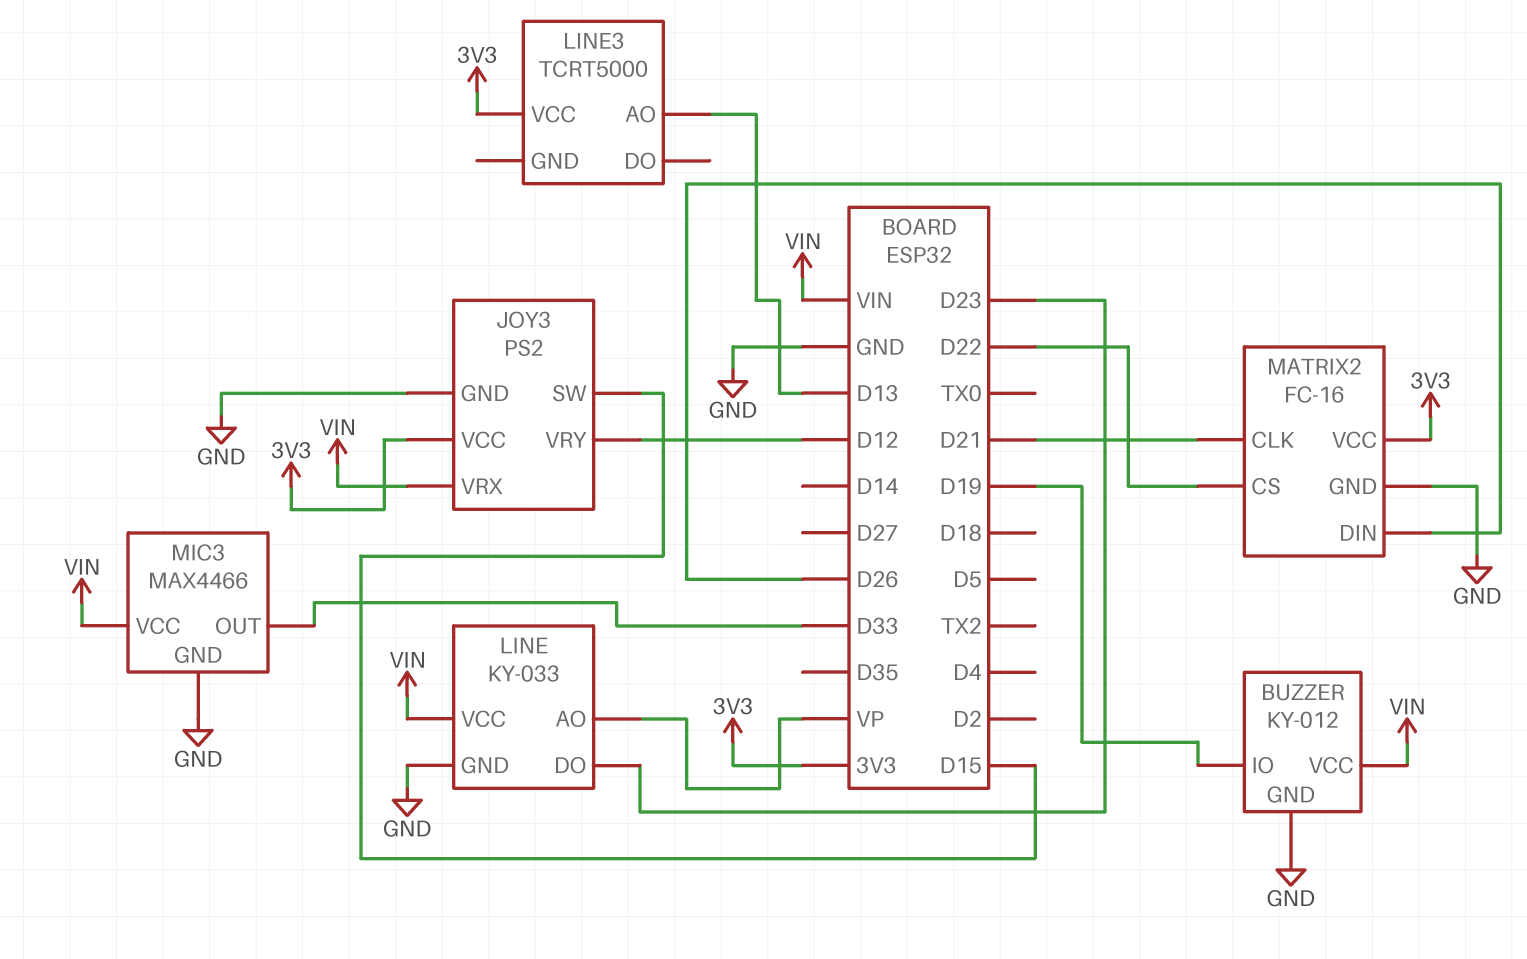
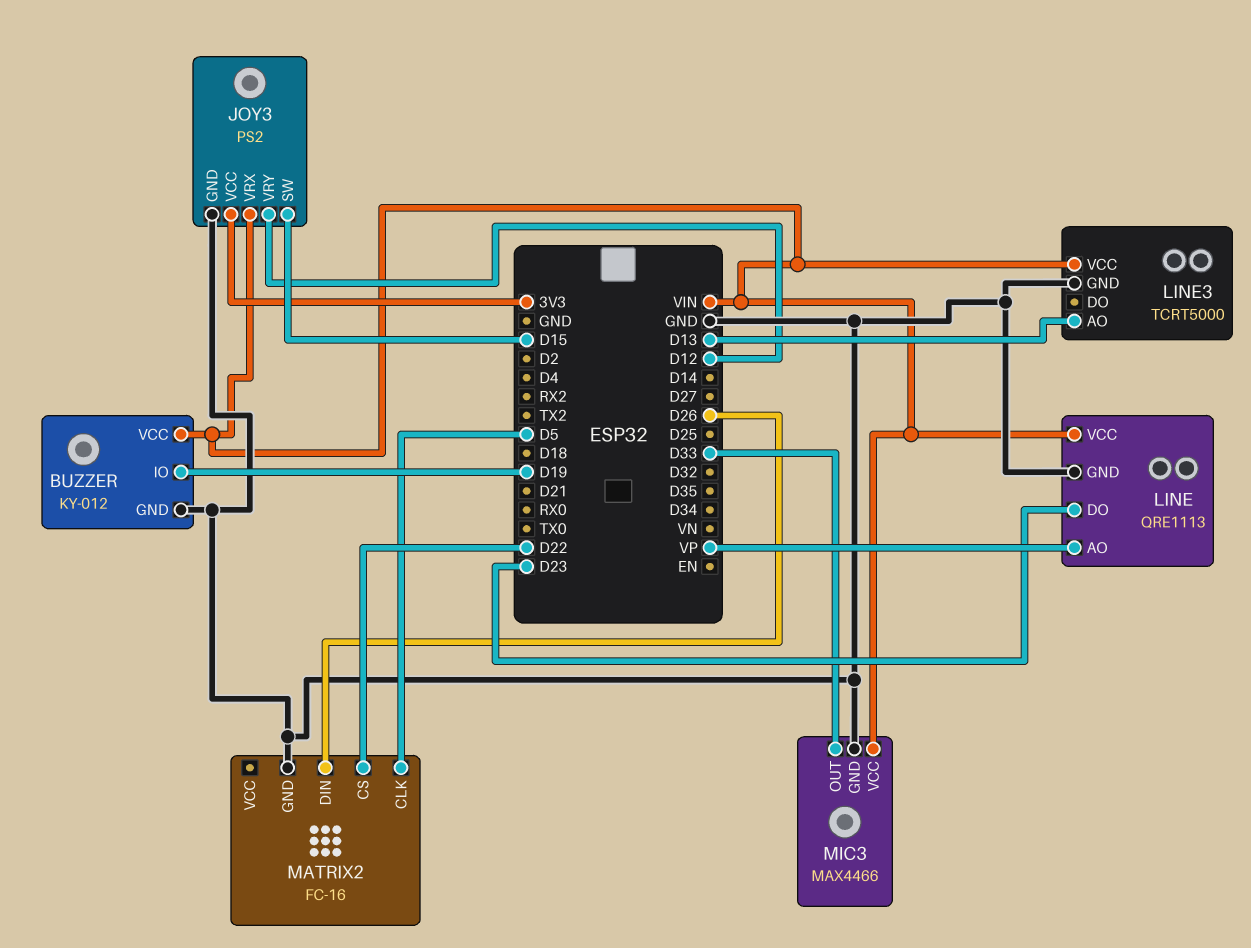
LINE: KY-033 -> QRE1113
LINE3 pin GND: none -> GND
LINE3 pin VCC: 3V3 -> VIN
MATRIX2 pin CLK: D21 -> D5
MATRIX2 pin VCC: 3V3 -> none

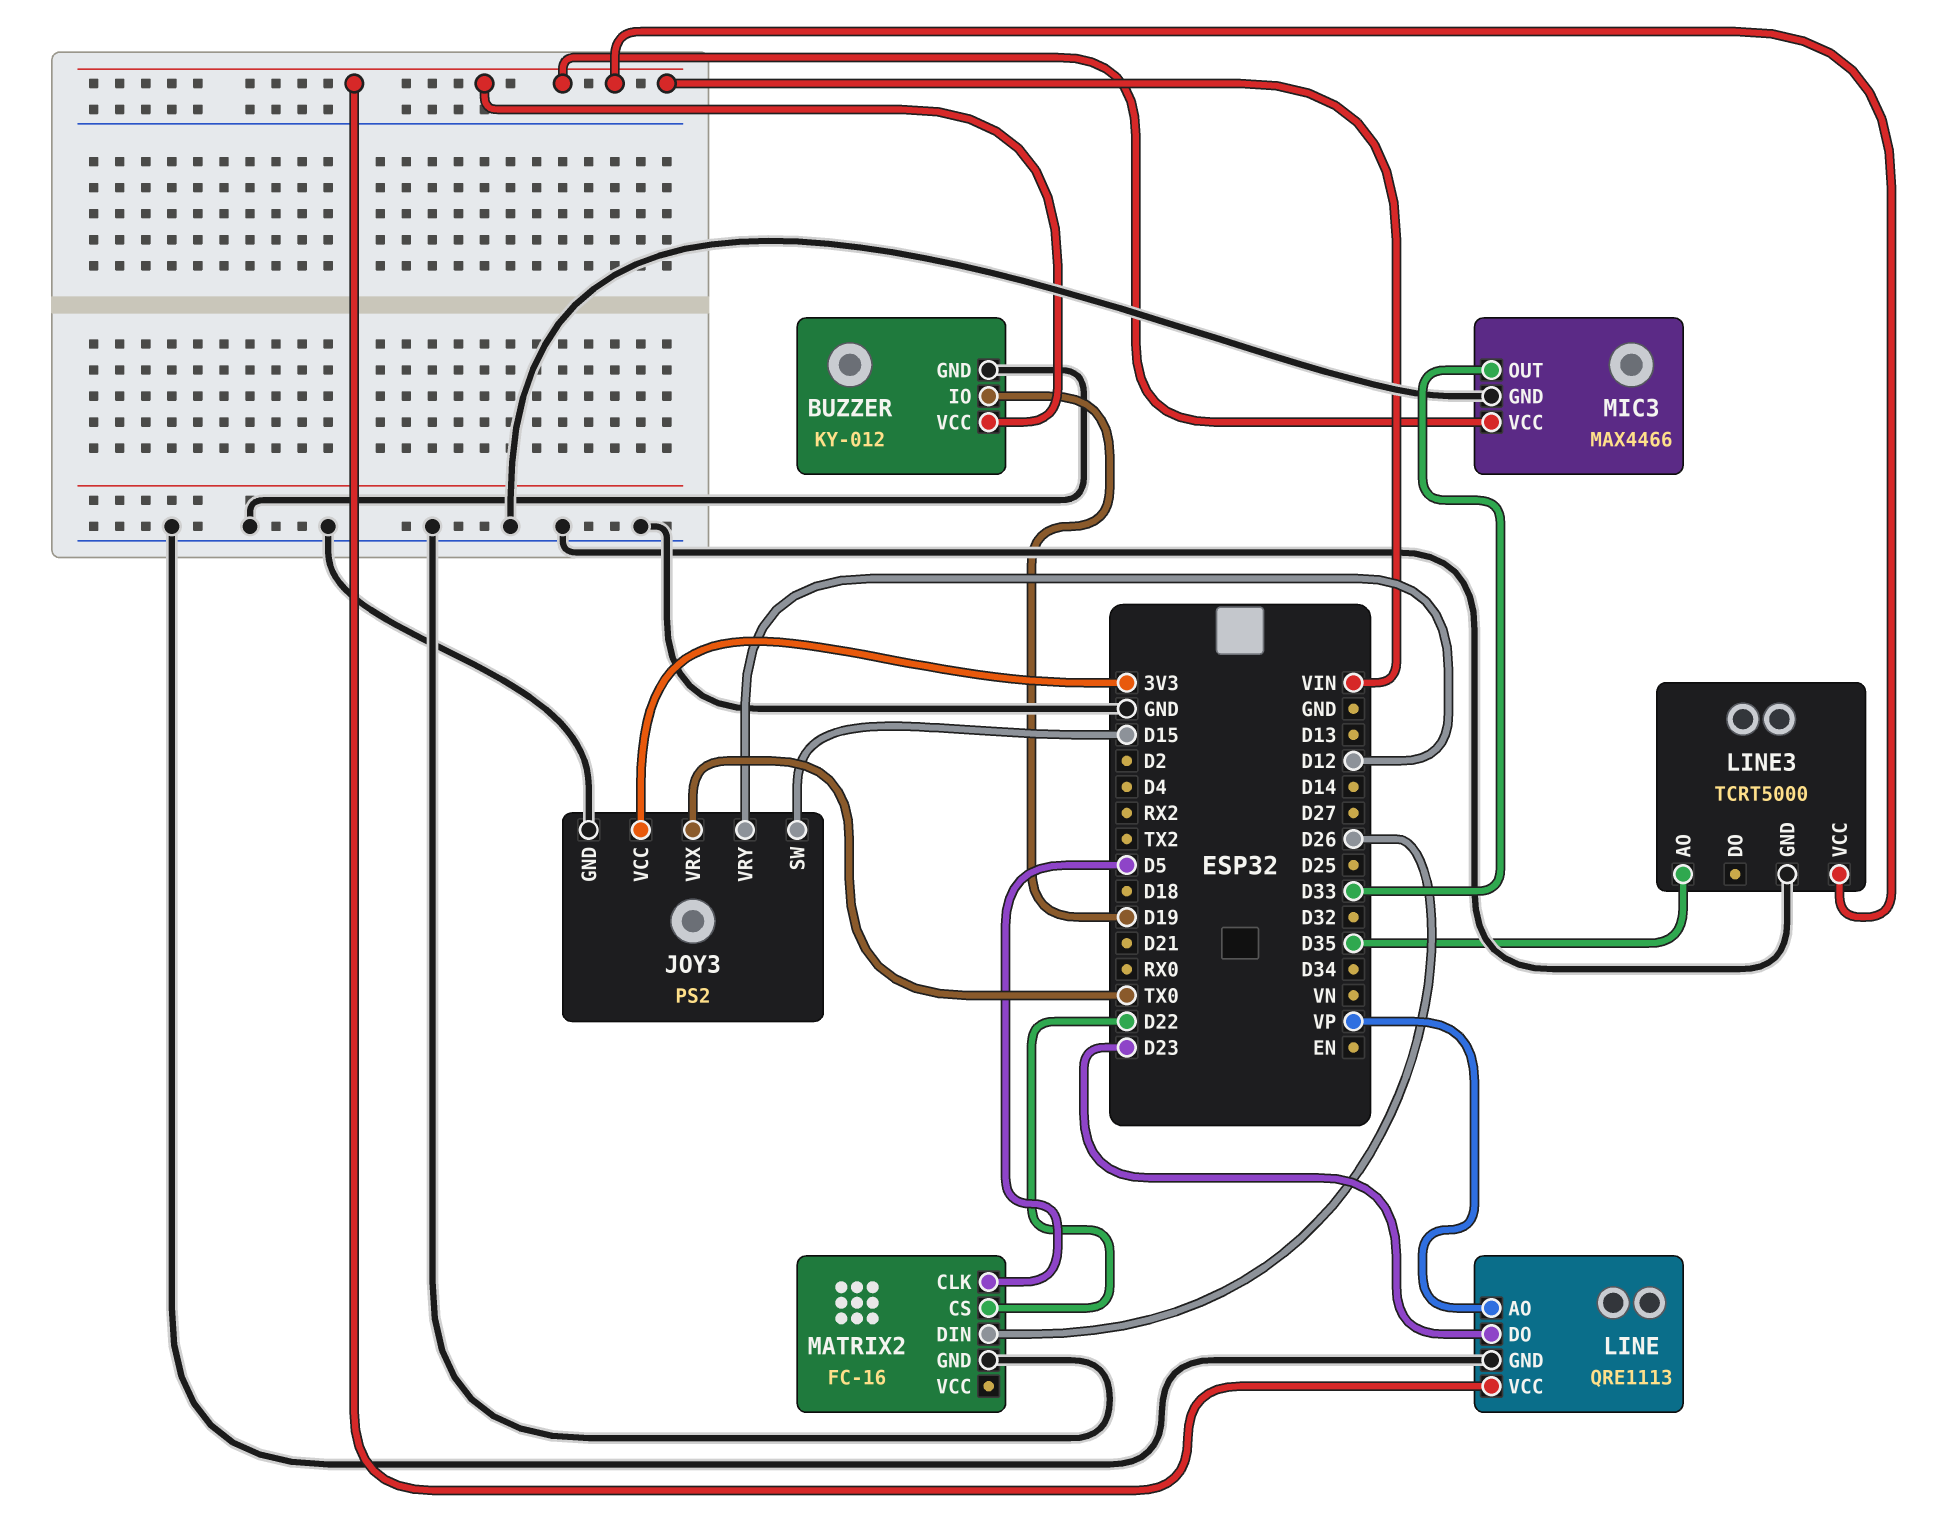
JOY3 pin VRX: VIN -> TX0
LINE3 pin AO: D13 -> D35

